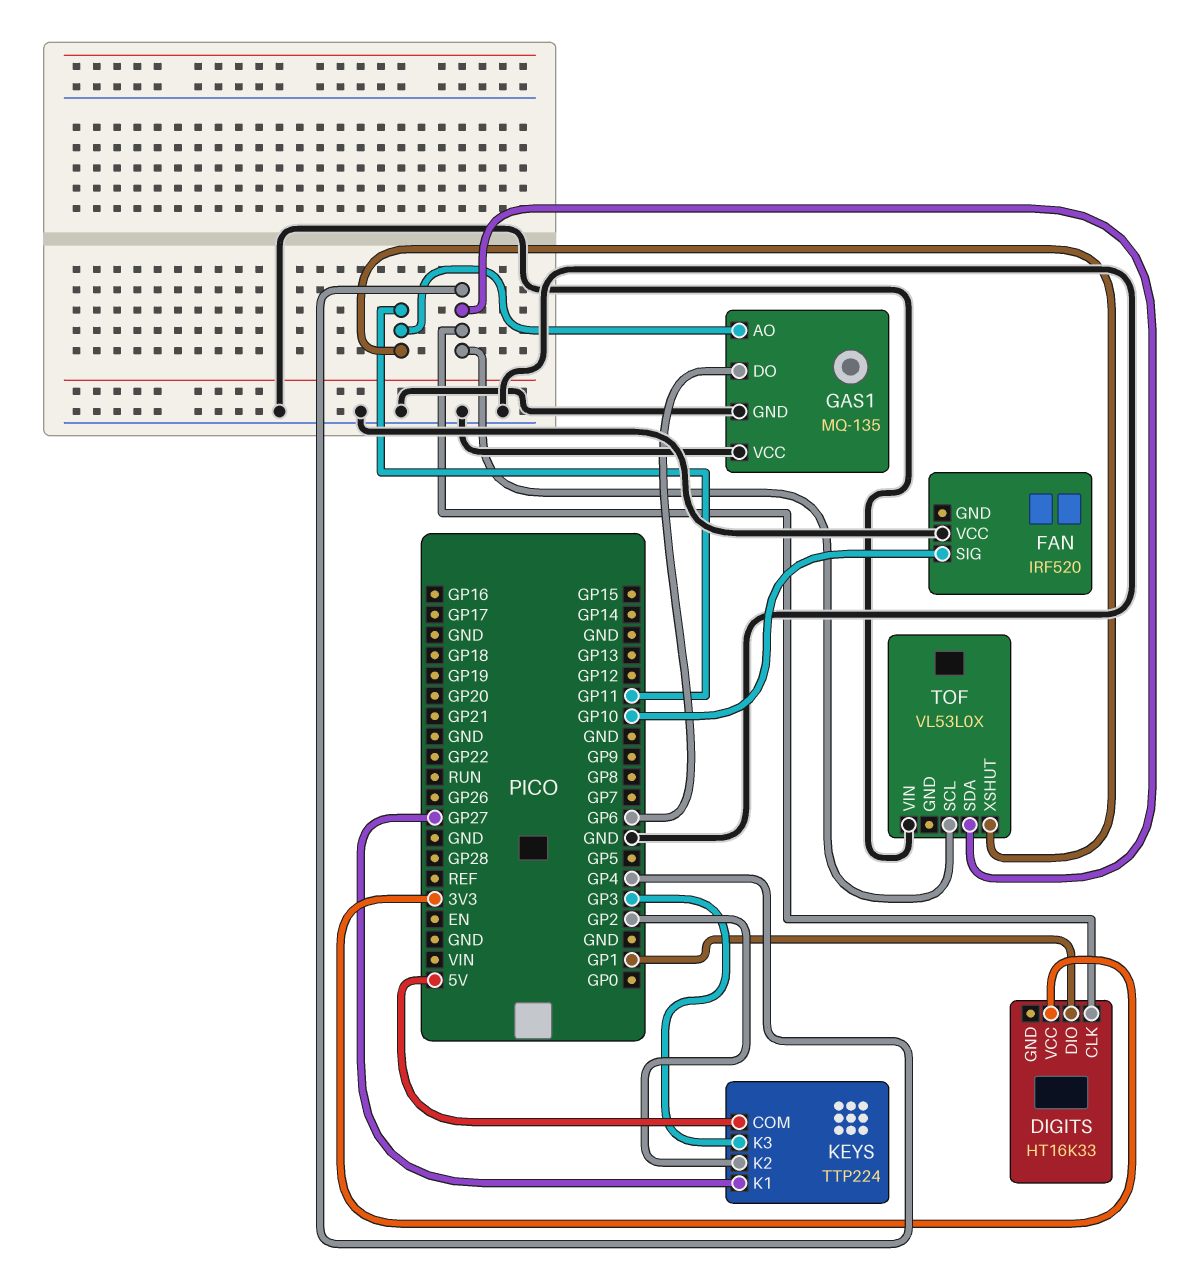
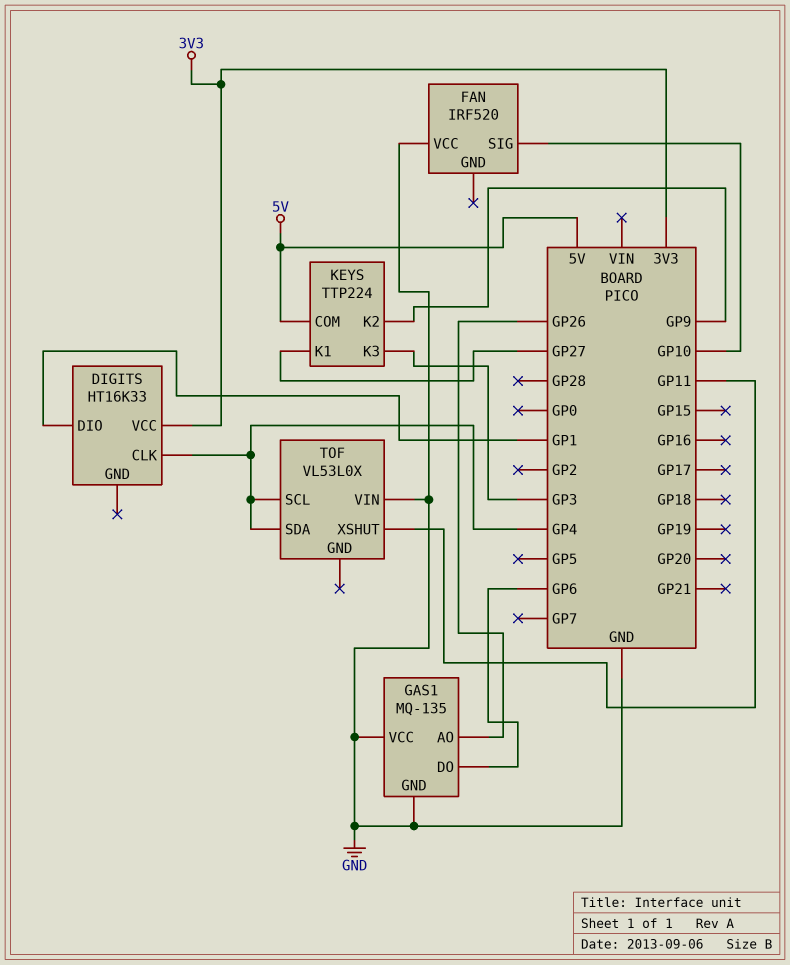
GAS1 pin AO: GP11 -> GP26
KEYS pin K2: GP2 -> GP9

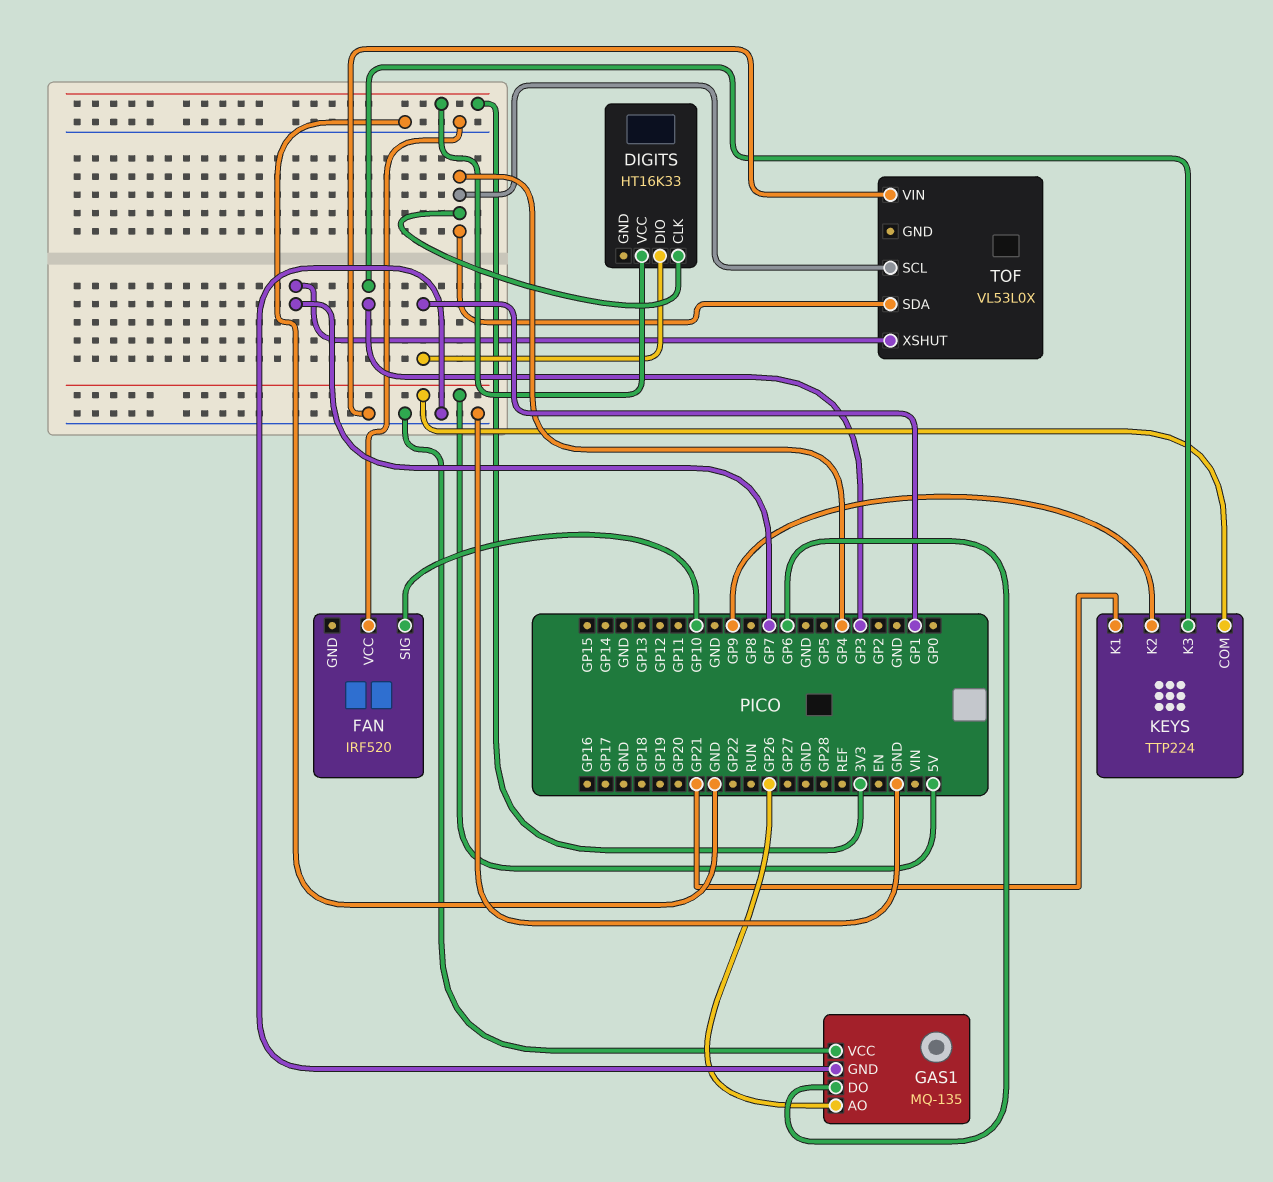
KEYS pin K1: GP27 -> GP21
TOF pin XSHUT: GP11 -> GP7

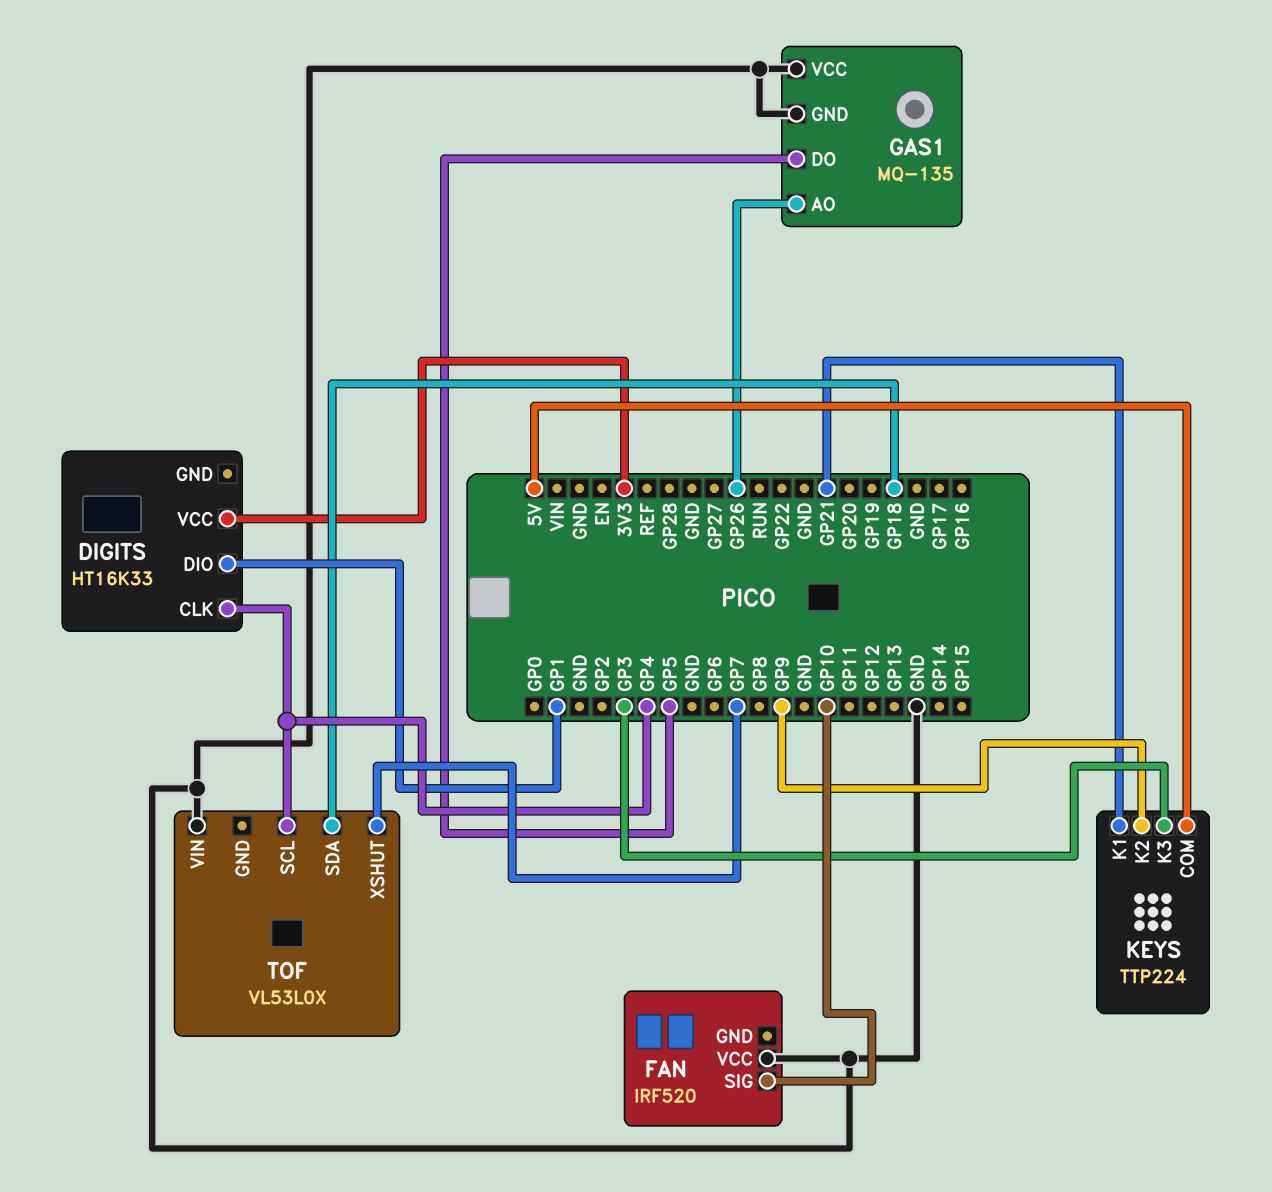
GAS1 pin DO: GP6 -> GP5
TOF pin SDA: GP4 -> GP18

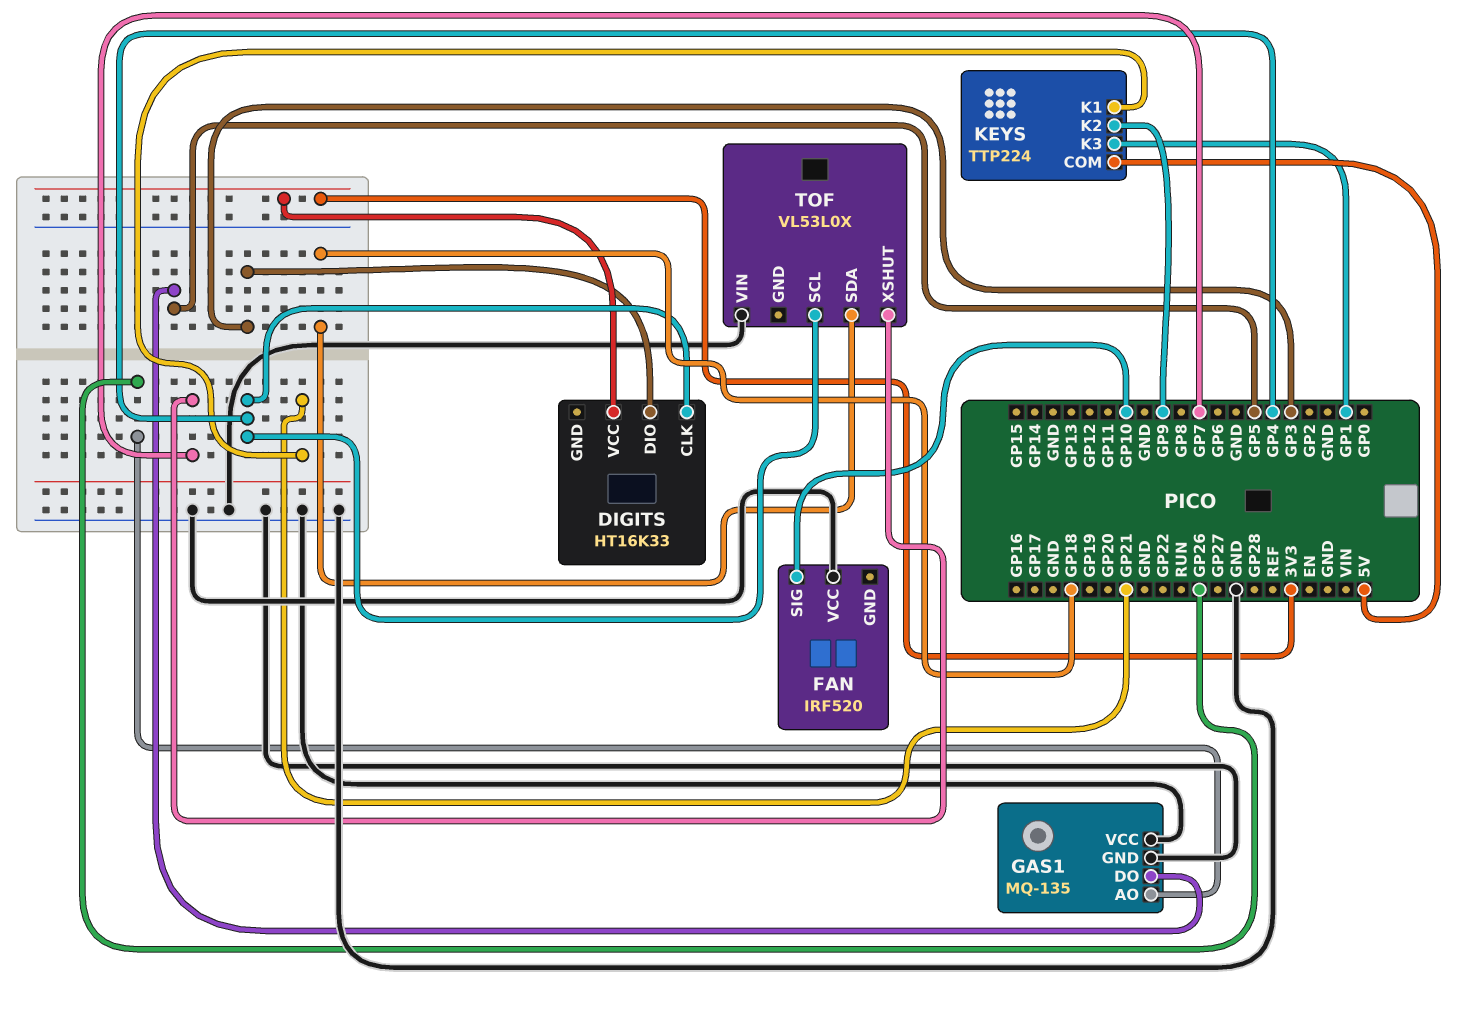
DIGITS pin DIO: GP1 -> GP3
KEYS pin K3: GP3 -> GP1

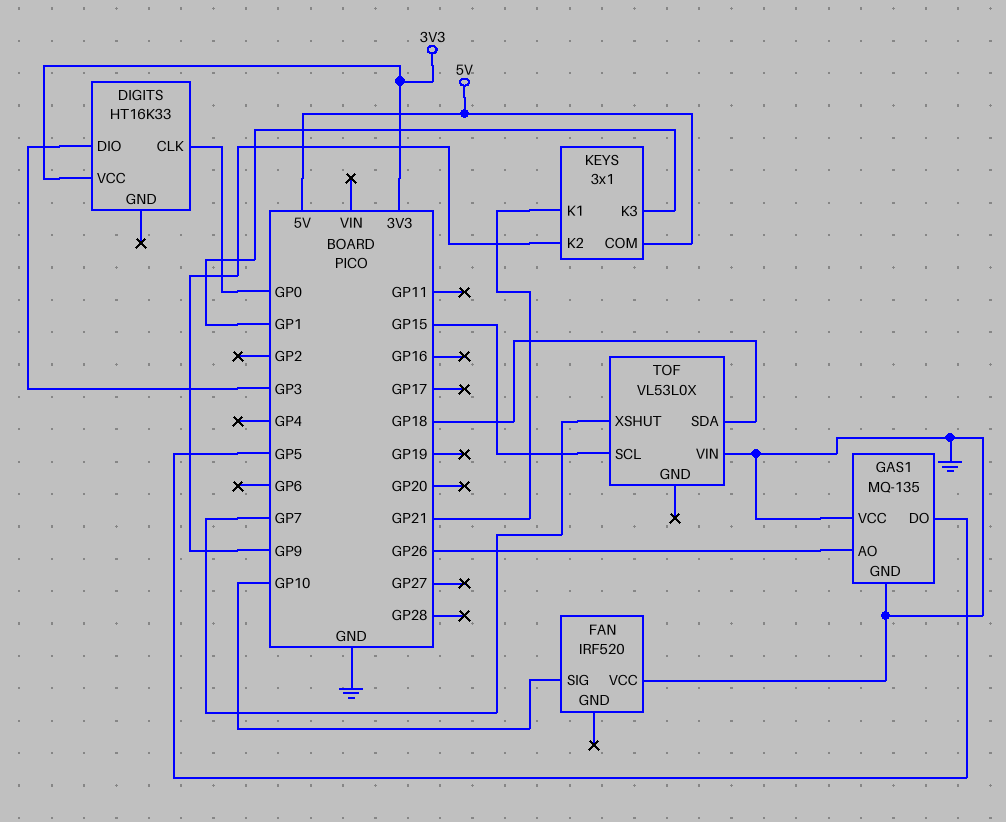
DIGITS pin CLK: GP4 -> GP0
KEYS: TTP224 -> 3x1
TOF pin SCL: GP4 -> GP15

